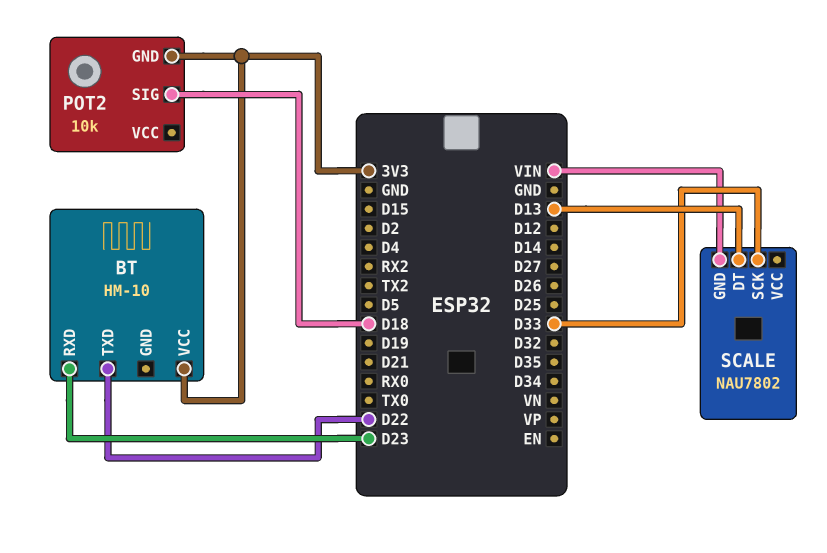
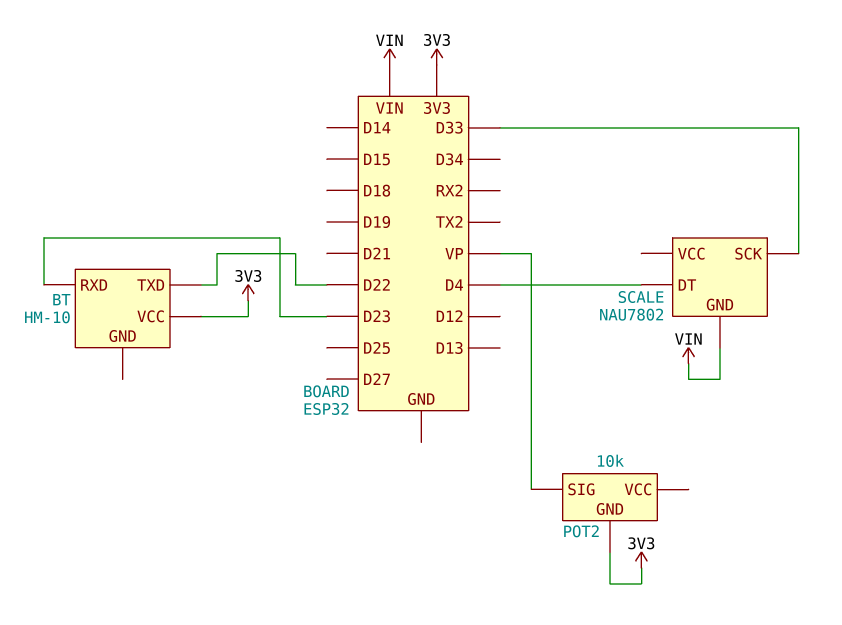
POT2 pin SIG: D18 -> VP
SCALE pin DT: D13 -> D4

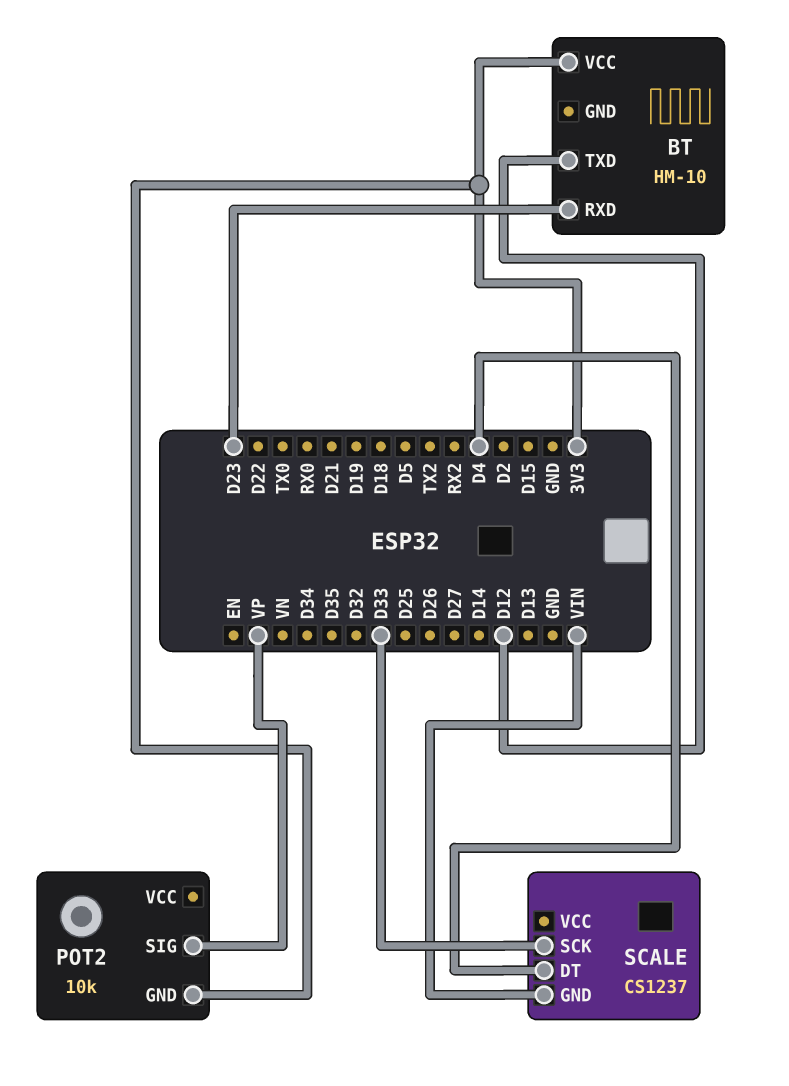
BT pin TXD: D22 -> D12
SCALE: NAU7802 -> CS1237

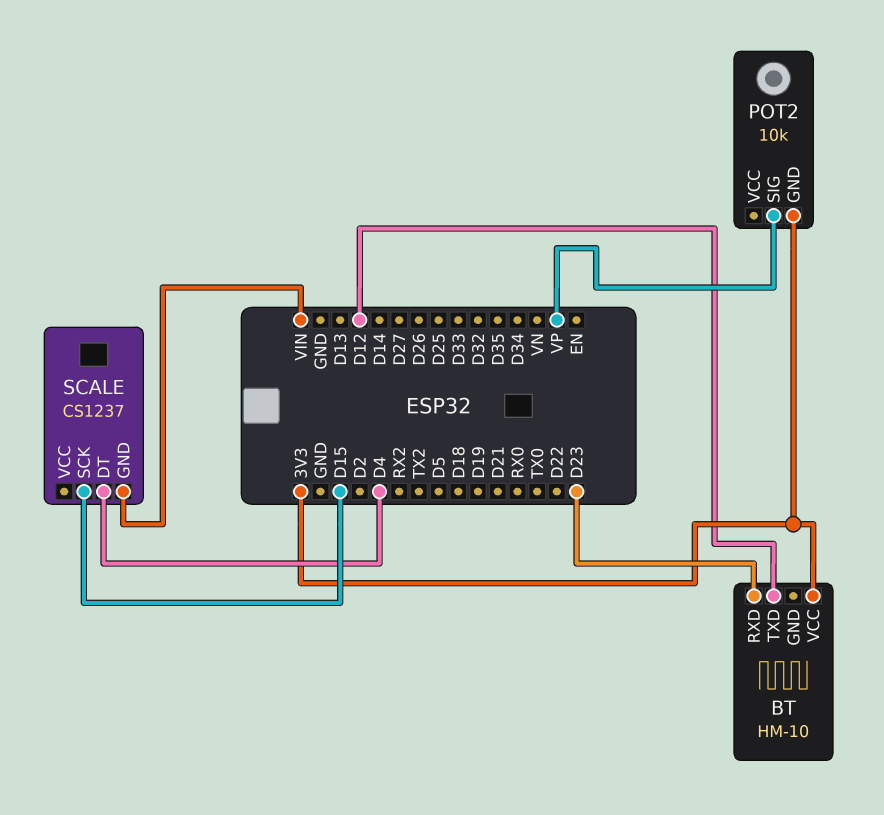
SCALE pin SCK: D33 -> D15

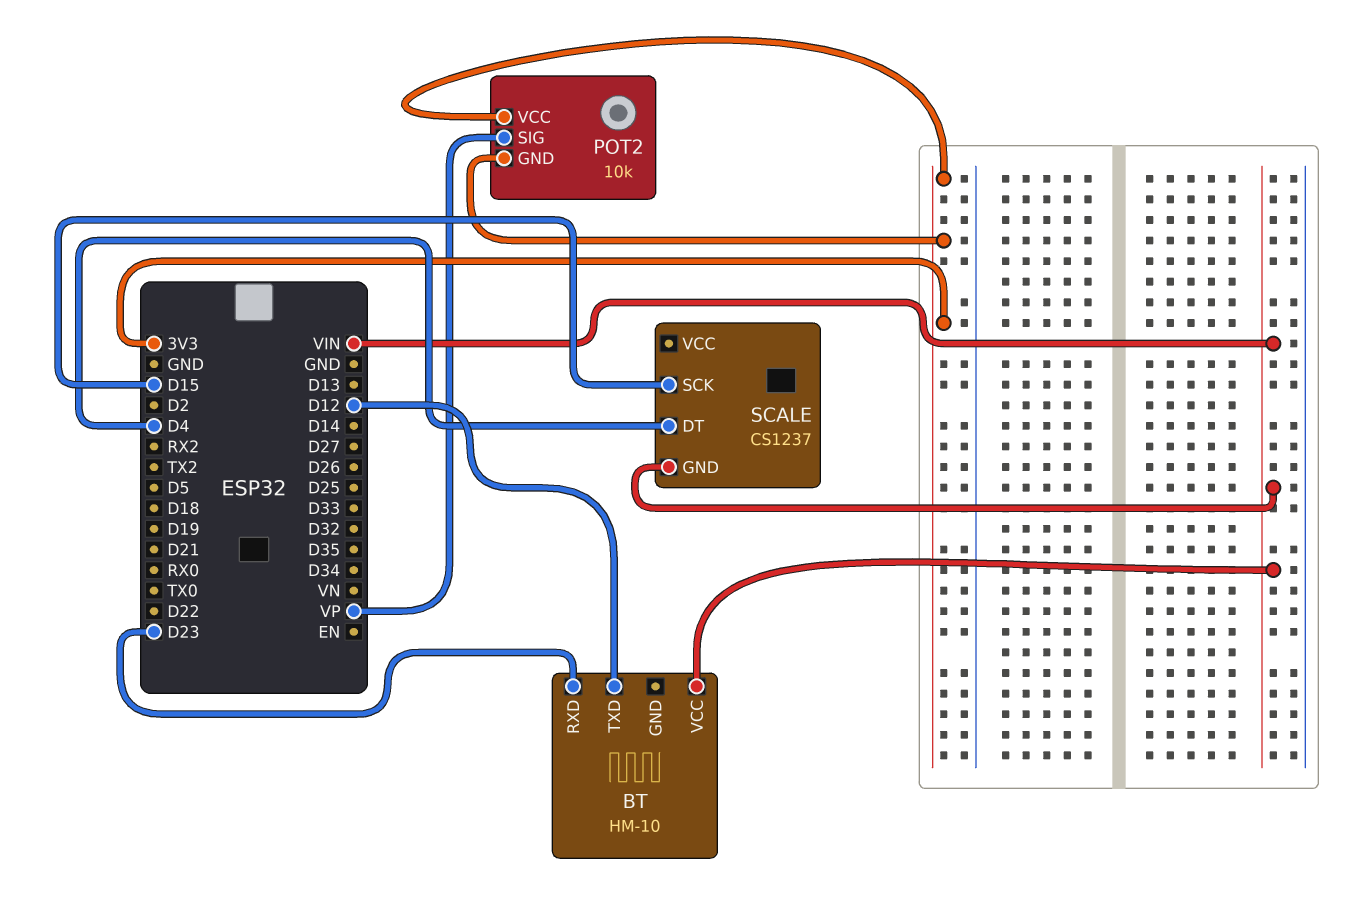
BT pin VCC: 3V3 -> VIN
POT2 pin VCC: none -> 3V3

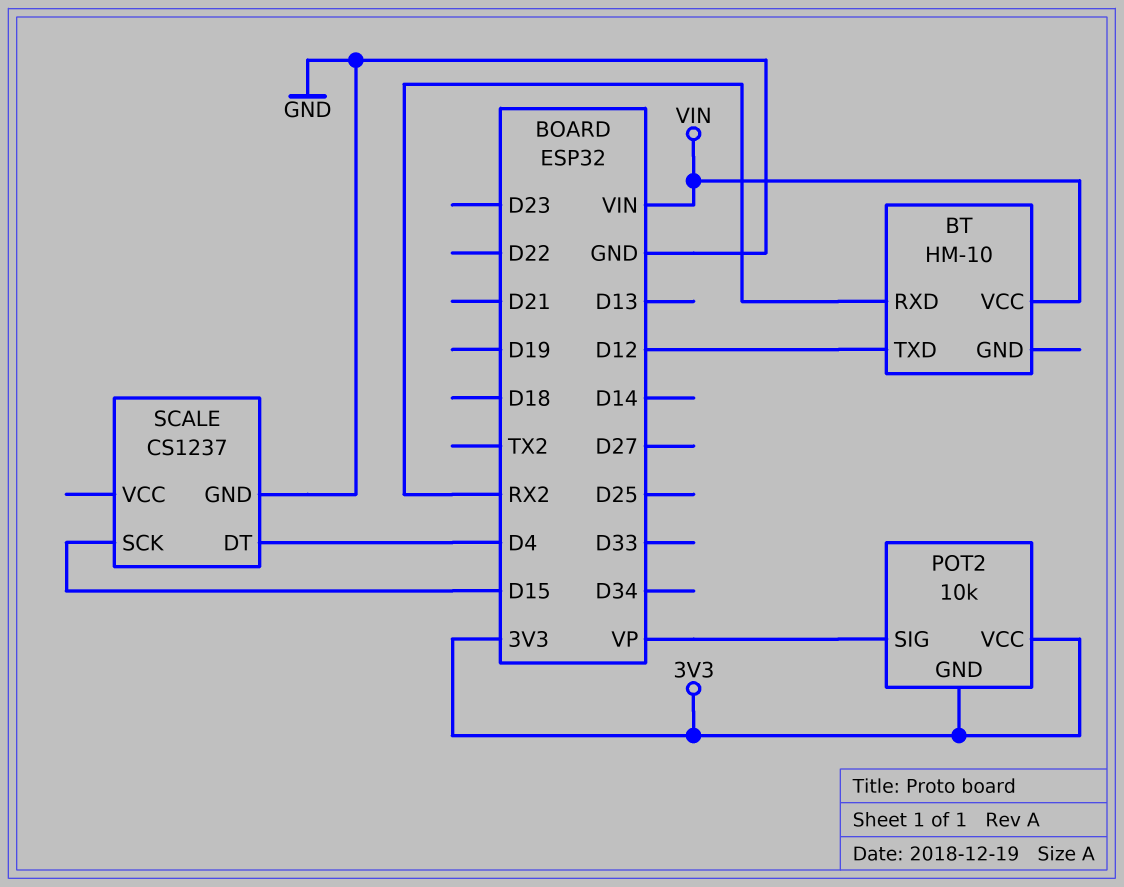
BT pin RXD: D23 -> RX2
SCALE pin GND: VIN -> GND

